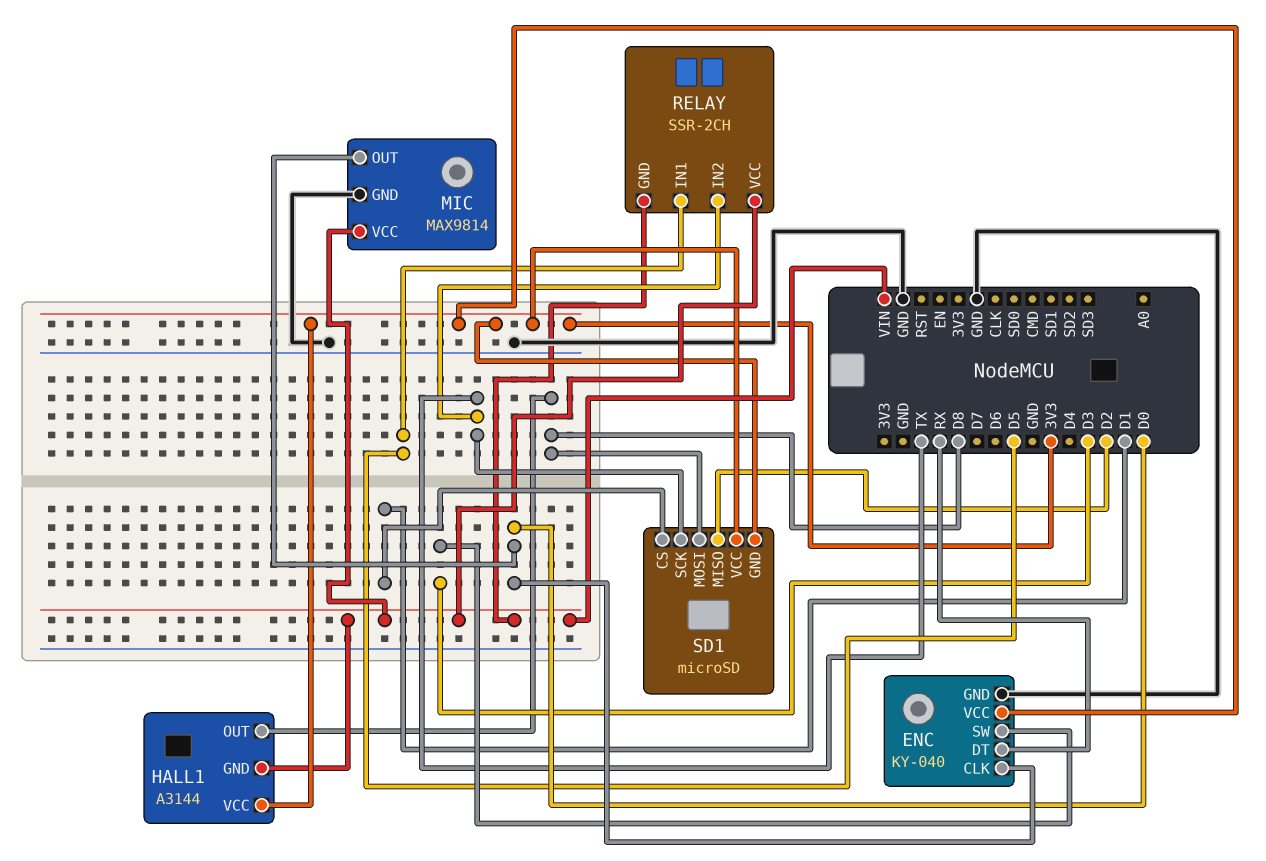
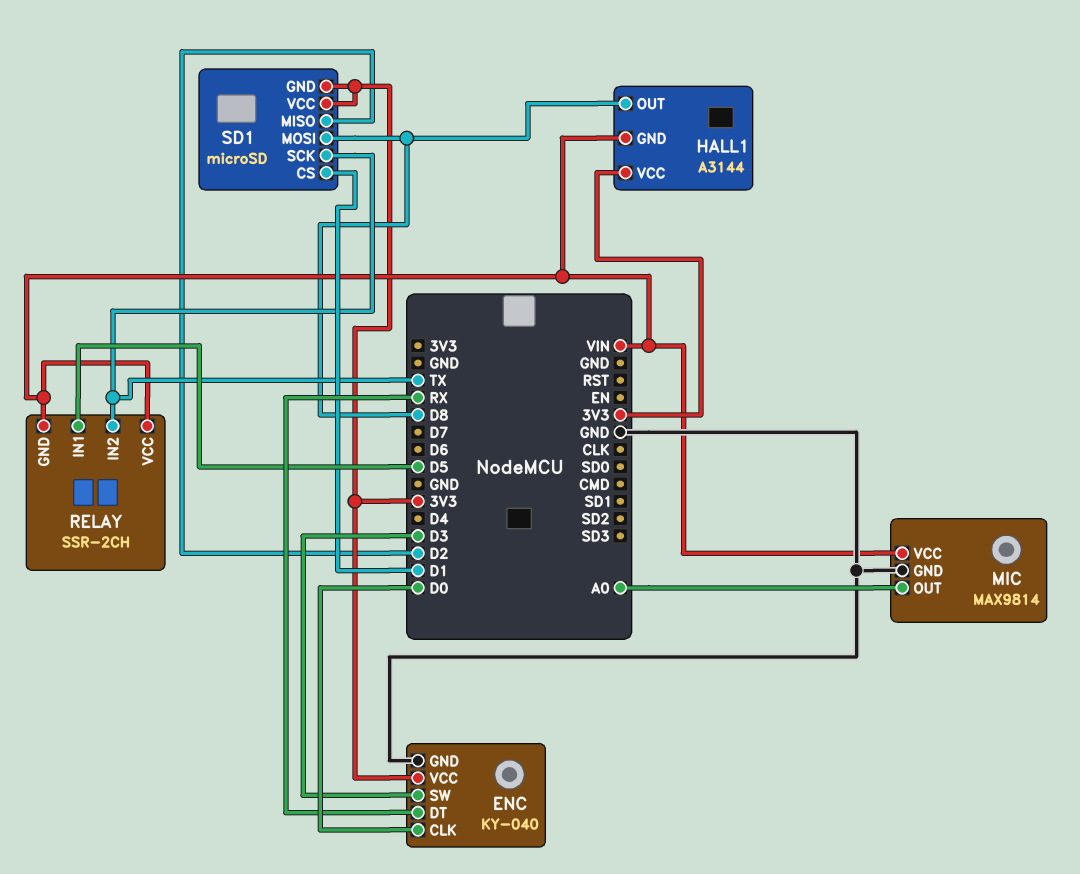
MIC pin OUT: D0 -> A0

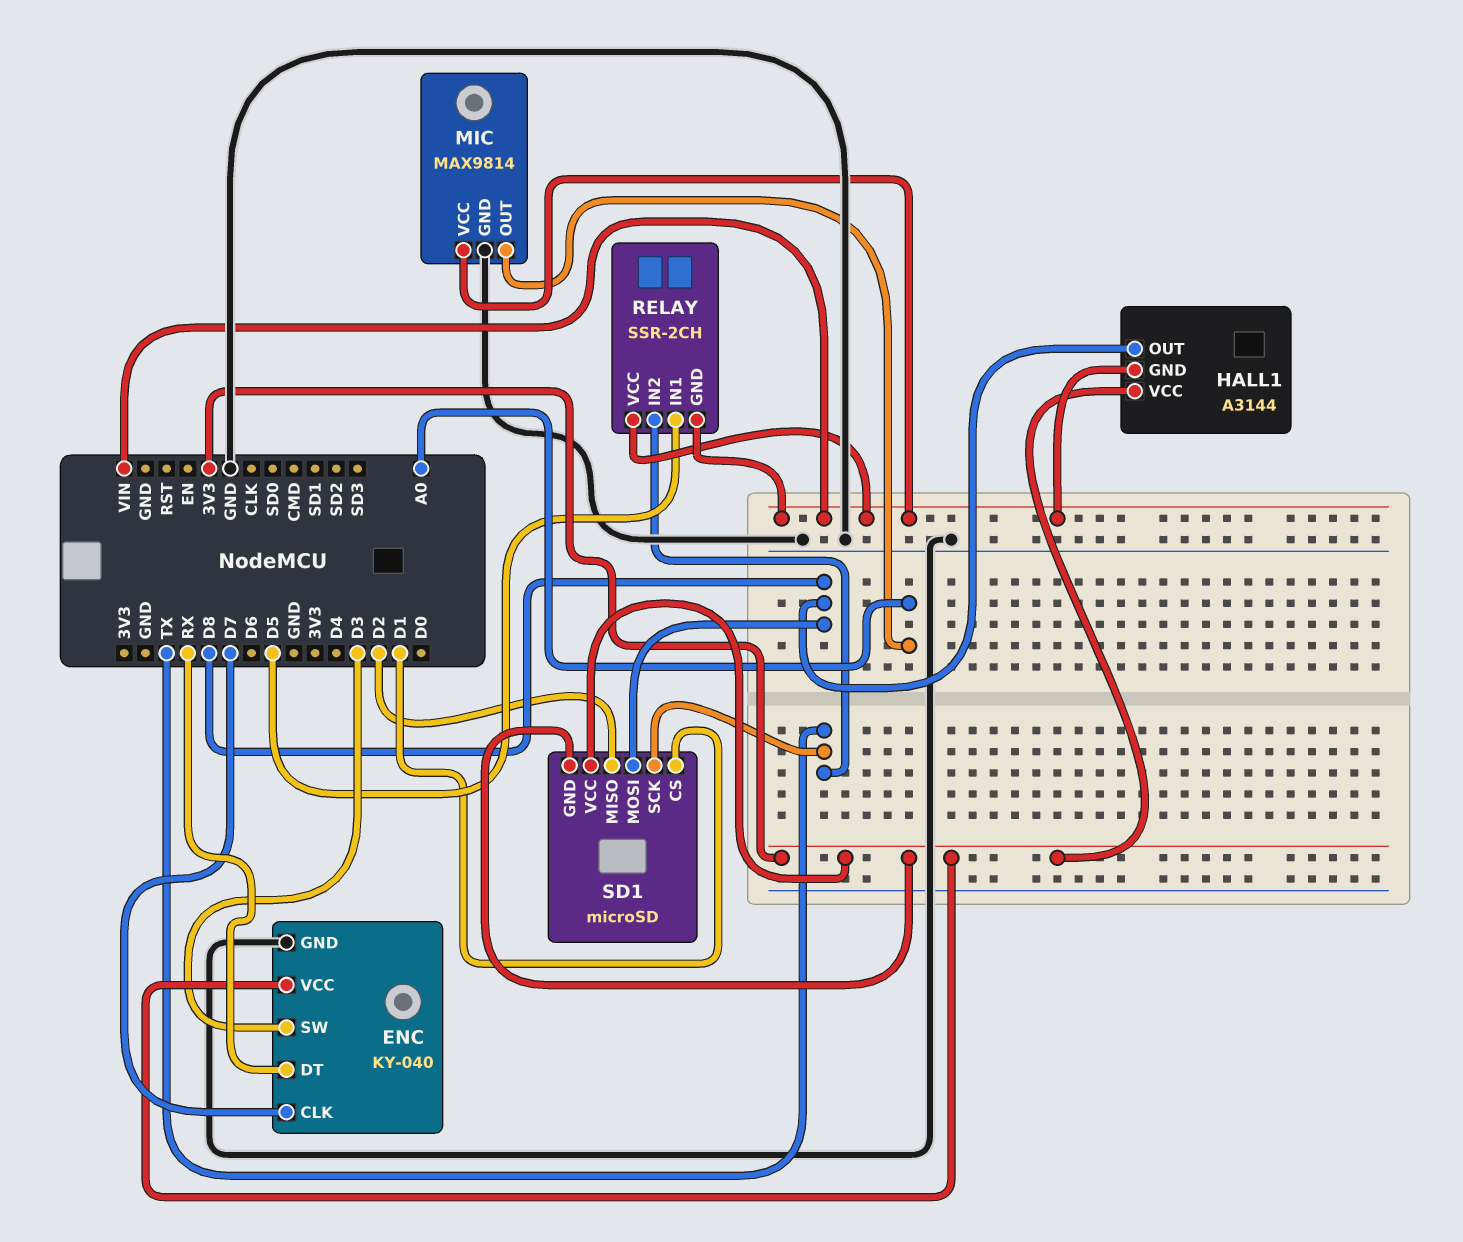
ENC pin CLK: D0 -> D7

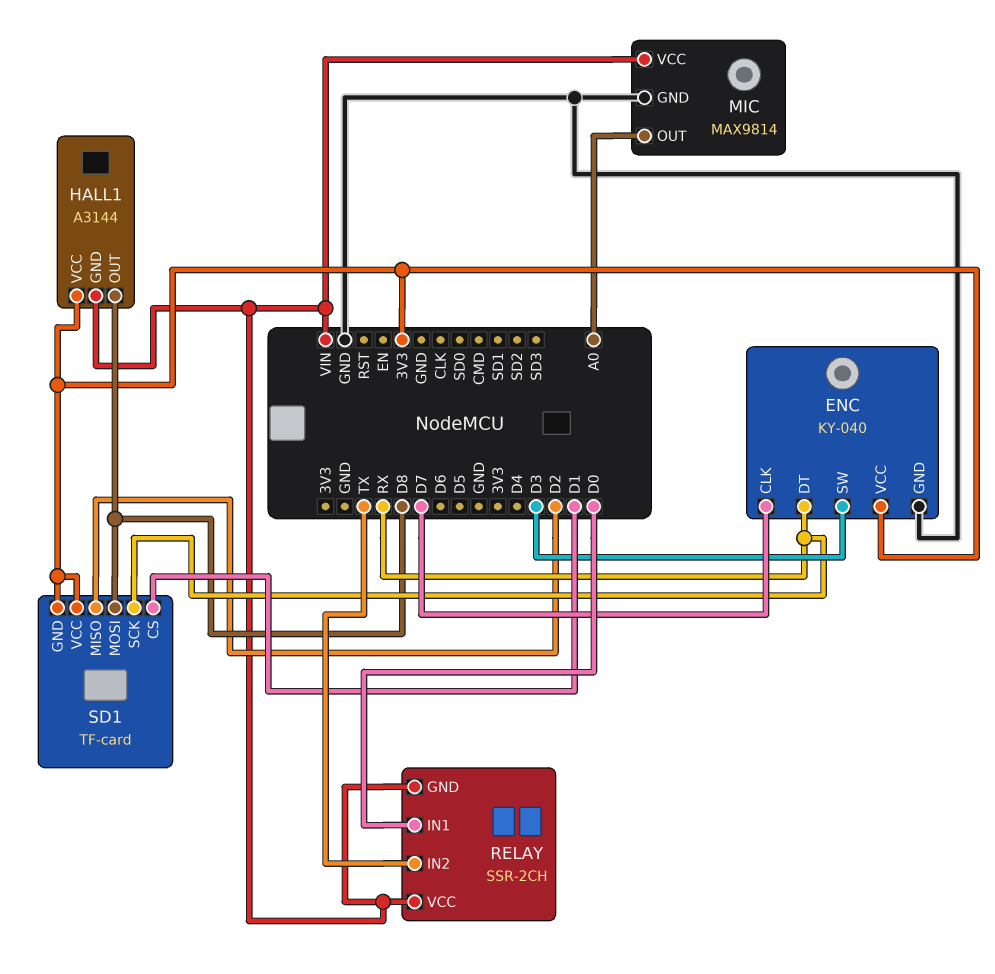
RELAY pin IN1: D5 -> D0
SD1: microSD -> TF-card
SD1 pin SCK: TX -> RX

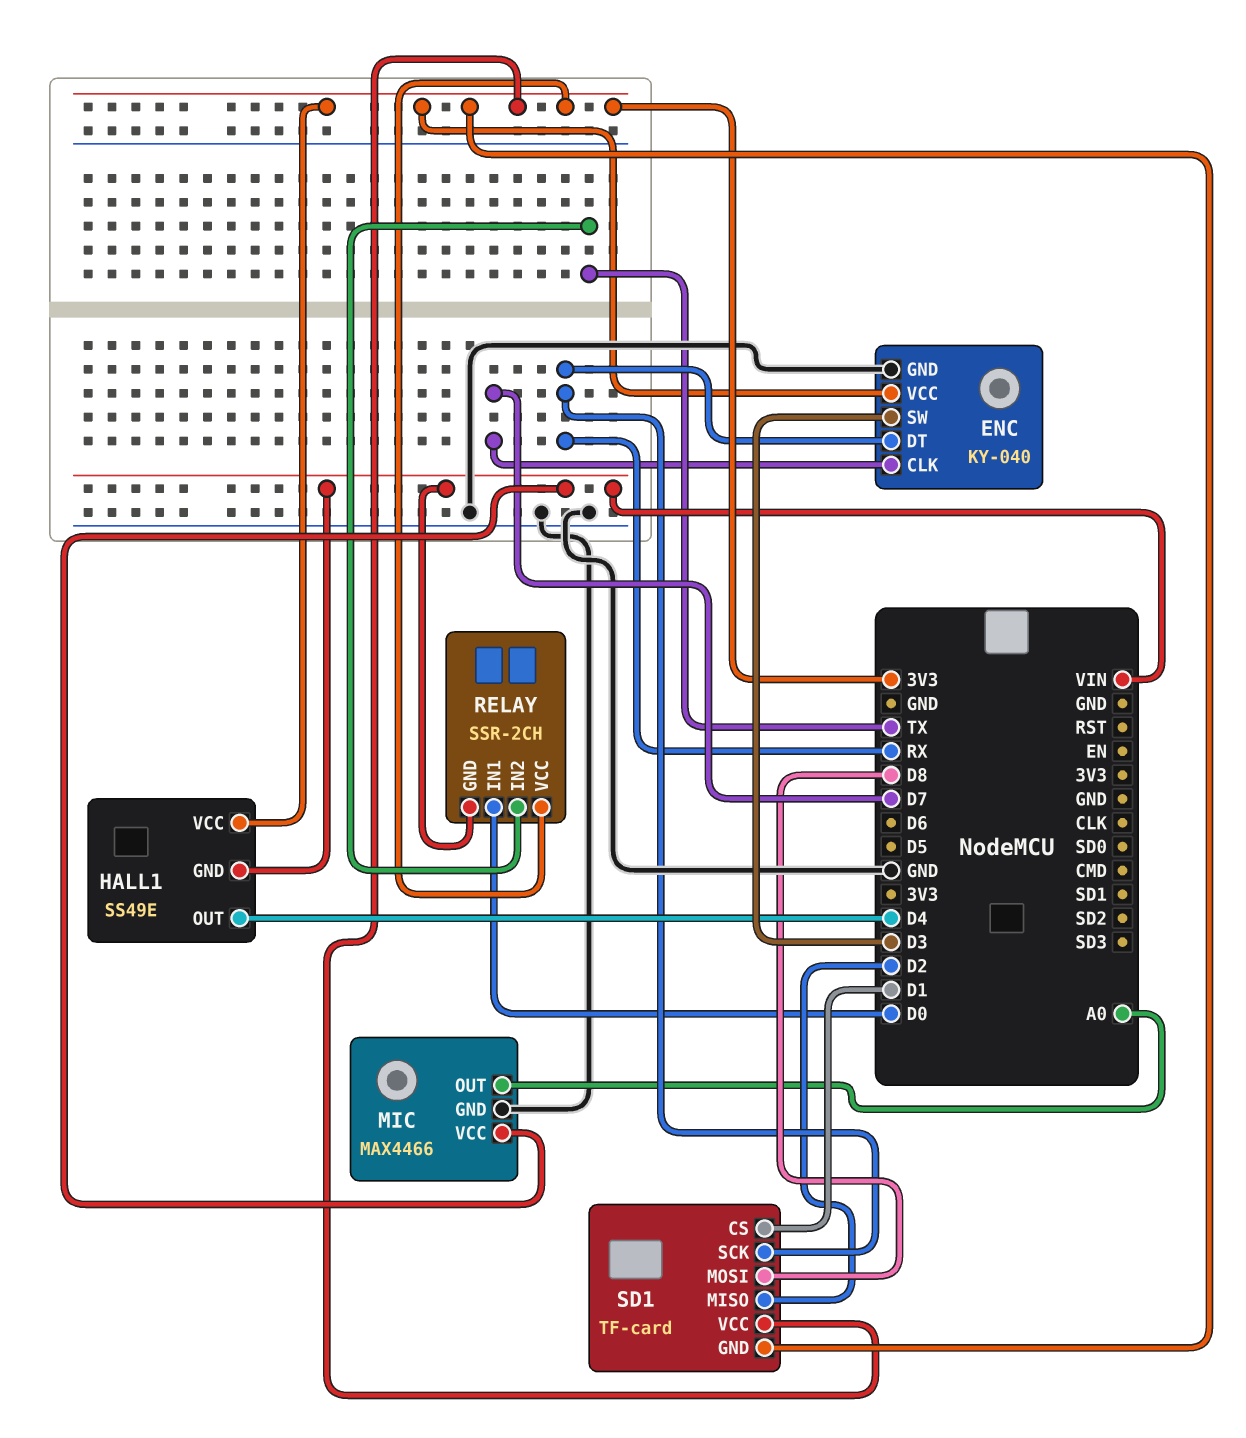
HALL1: A3144 -> SS49E
HALL1 pin OUT: D8 -> D4
MIC: MAX9814 -> MAX4466
RELAY pin VCC: VIN -> 3V3

